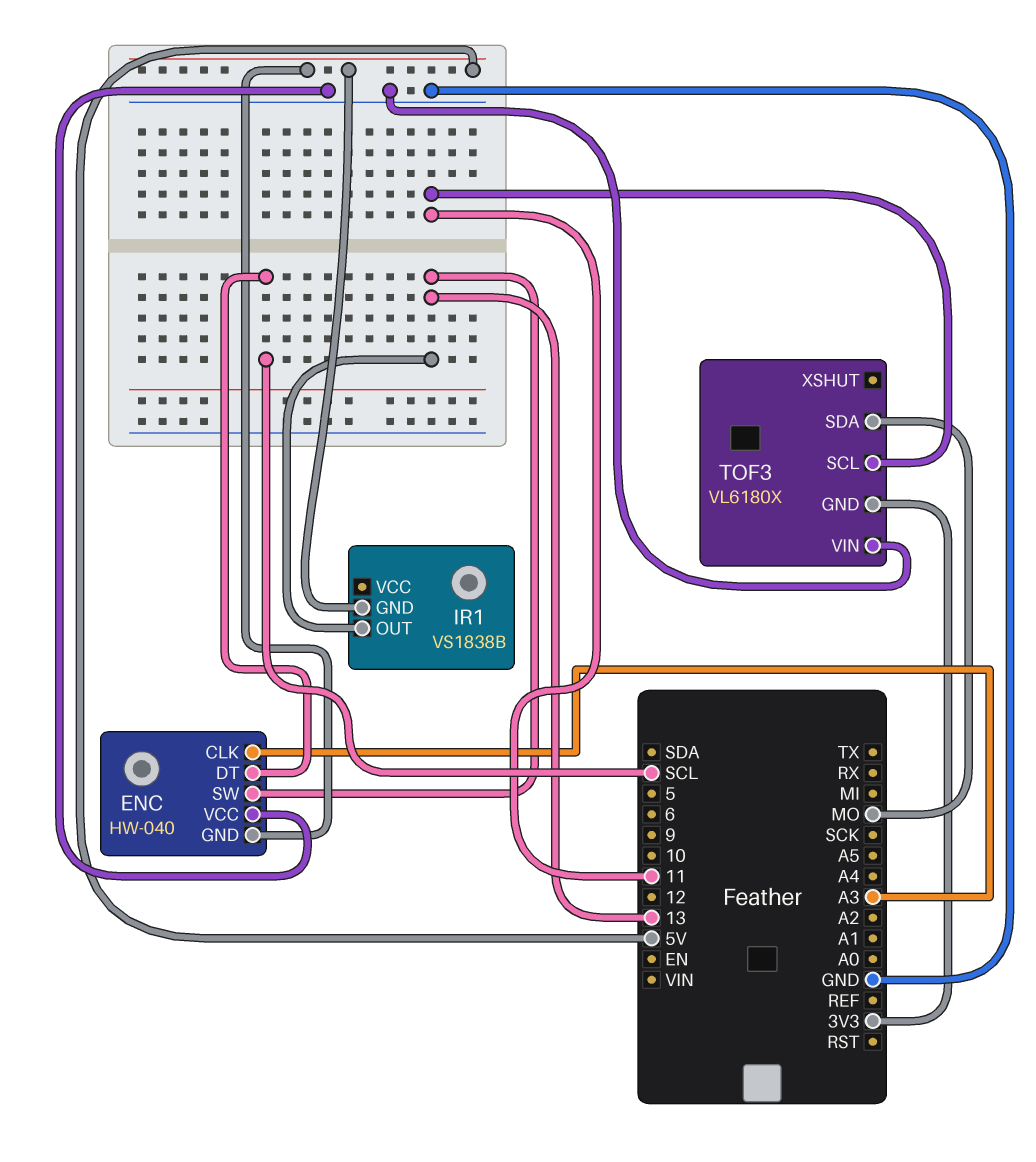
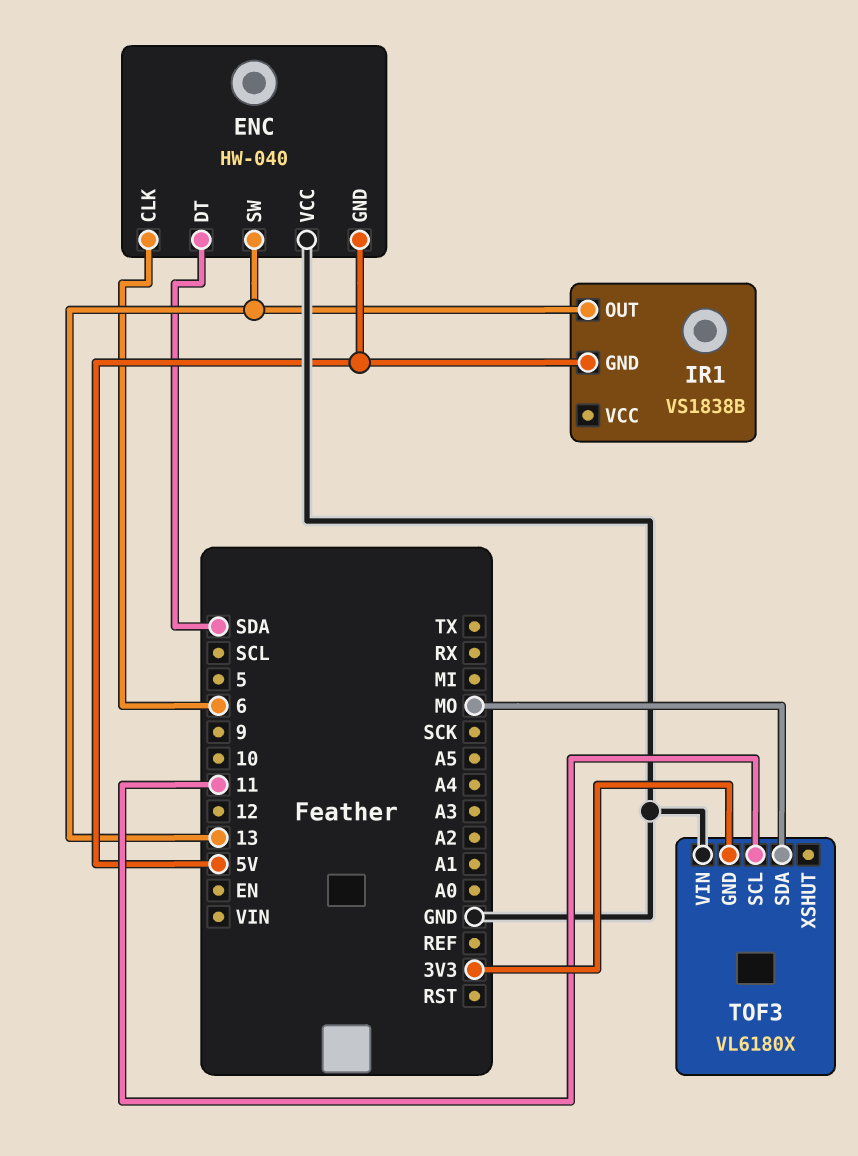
ENC pin CLK: A3 -> 6
ENC pin DT: SCL -> SDA

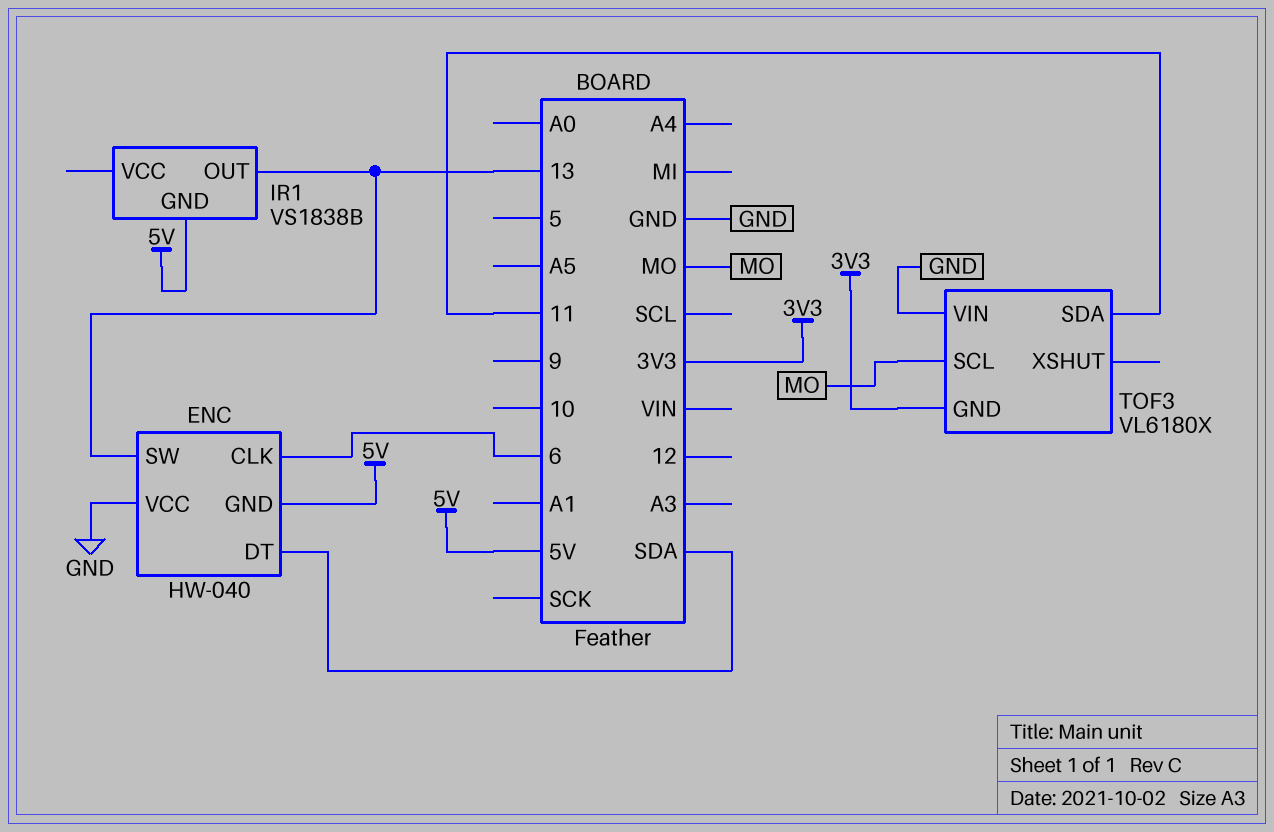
TOF3 pin SCL: 11 -> MO
TOF3 pin SDA: MO -> 11

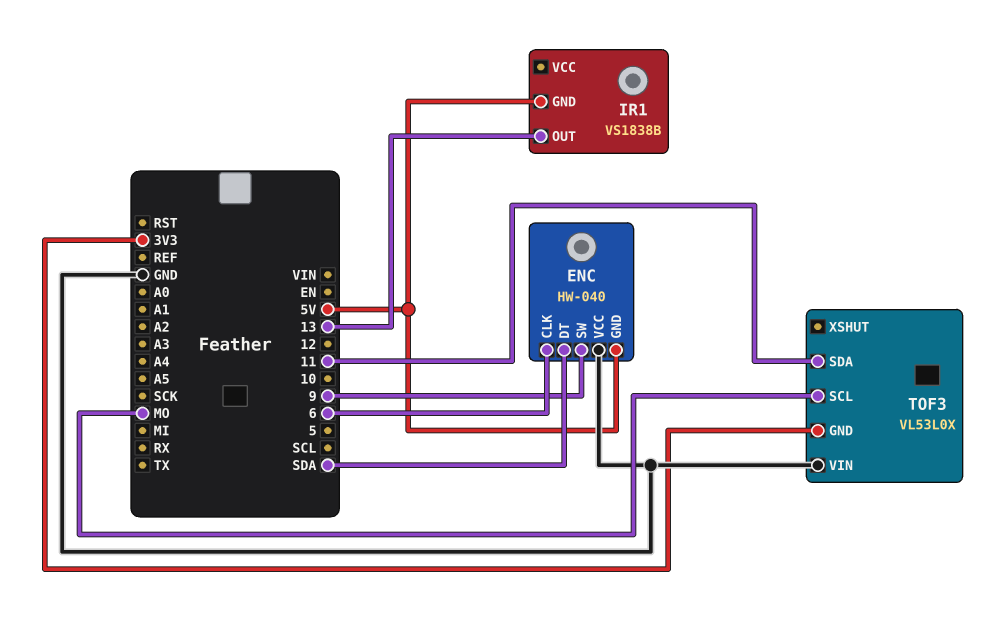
ENC pin SW: 13 -> 9
TOF3: VL6180X -> VL53L0X

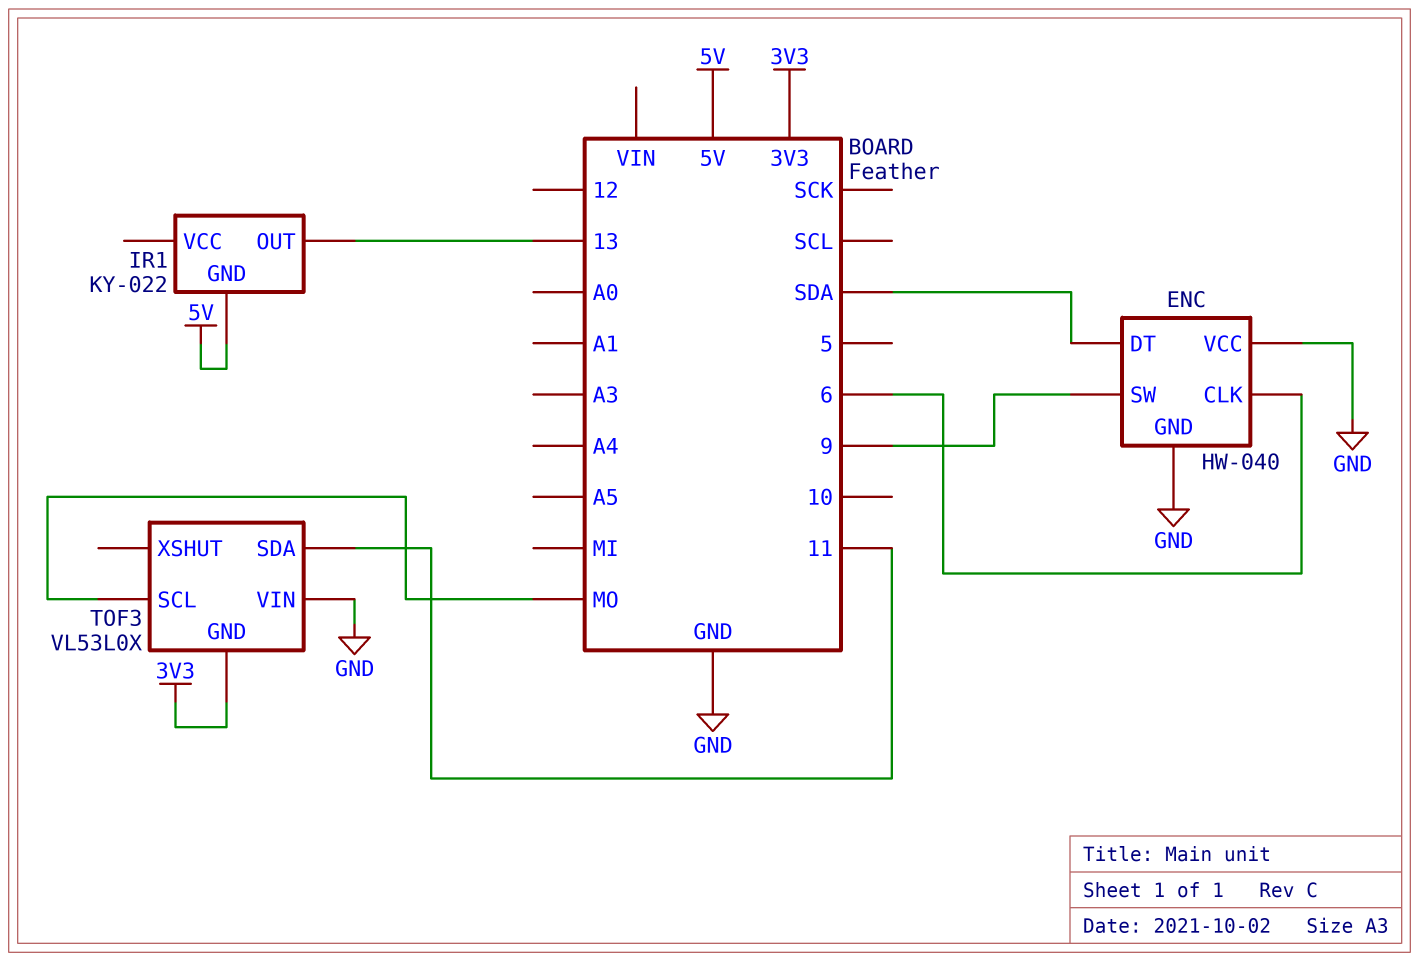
ENC pin GND: 5V -> GND
IR1: VS1838B -> KY-022

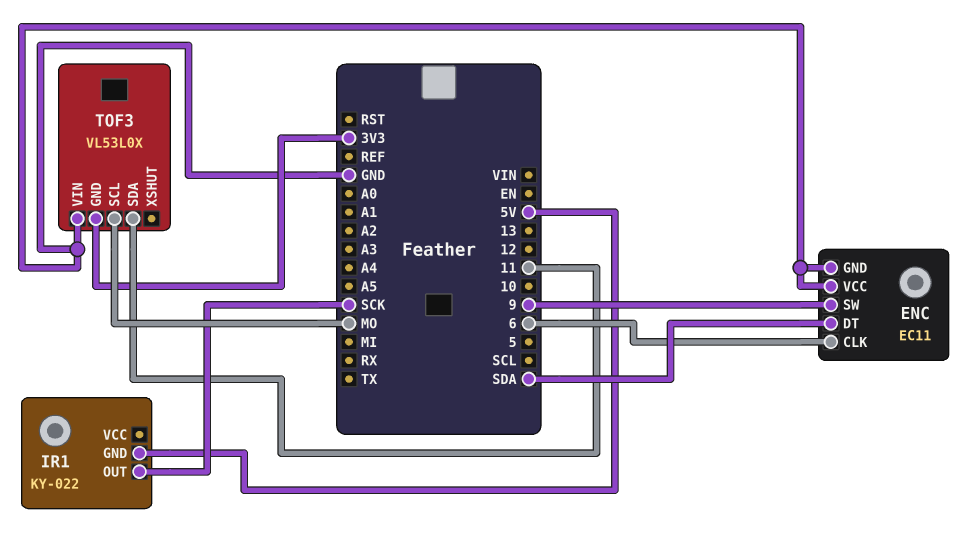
ENC: HW-040 -> EC11
IR1 pin OUT: 13 -> SCK

